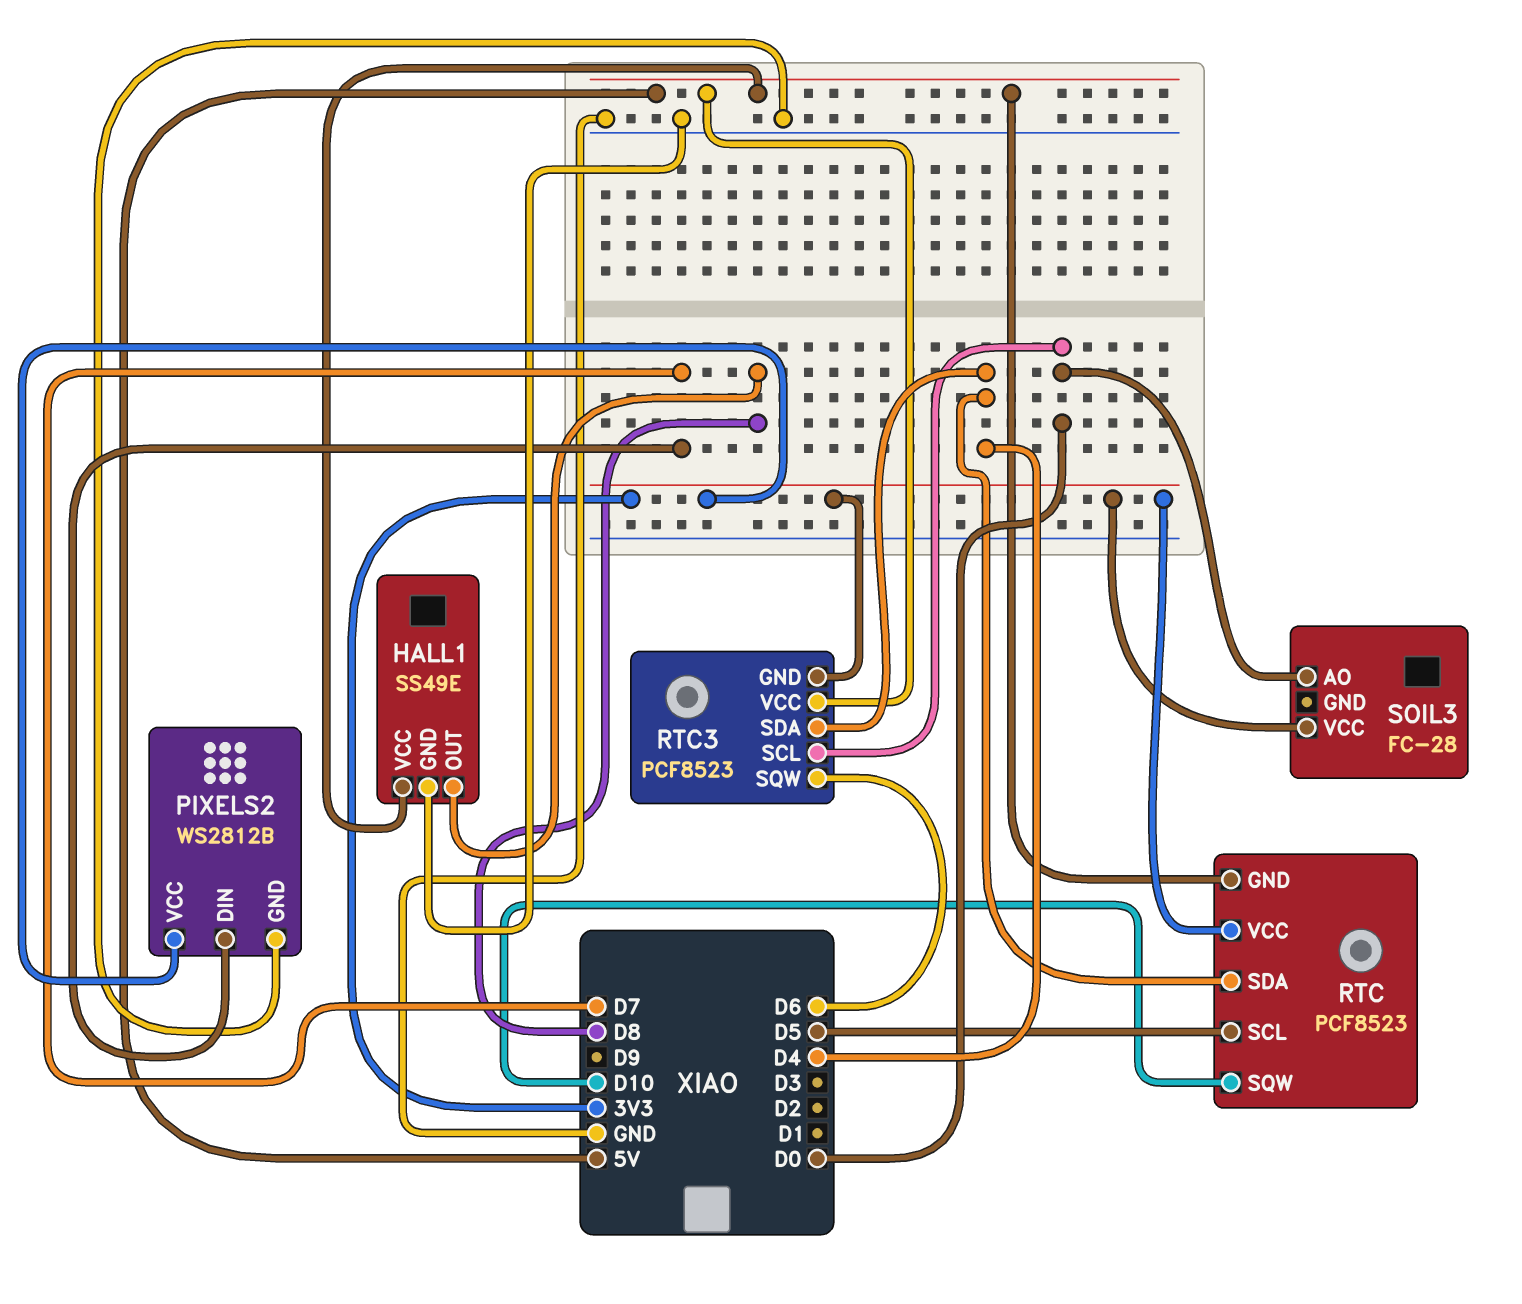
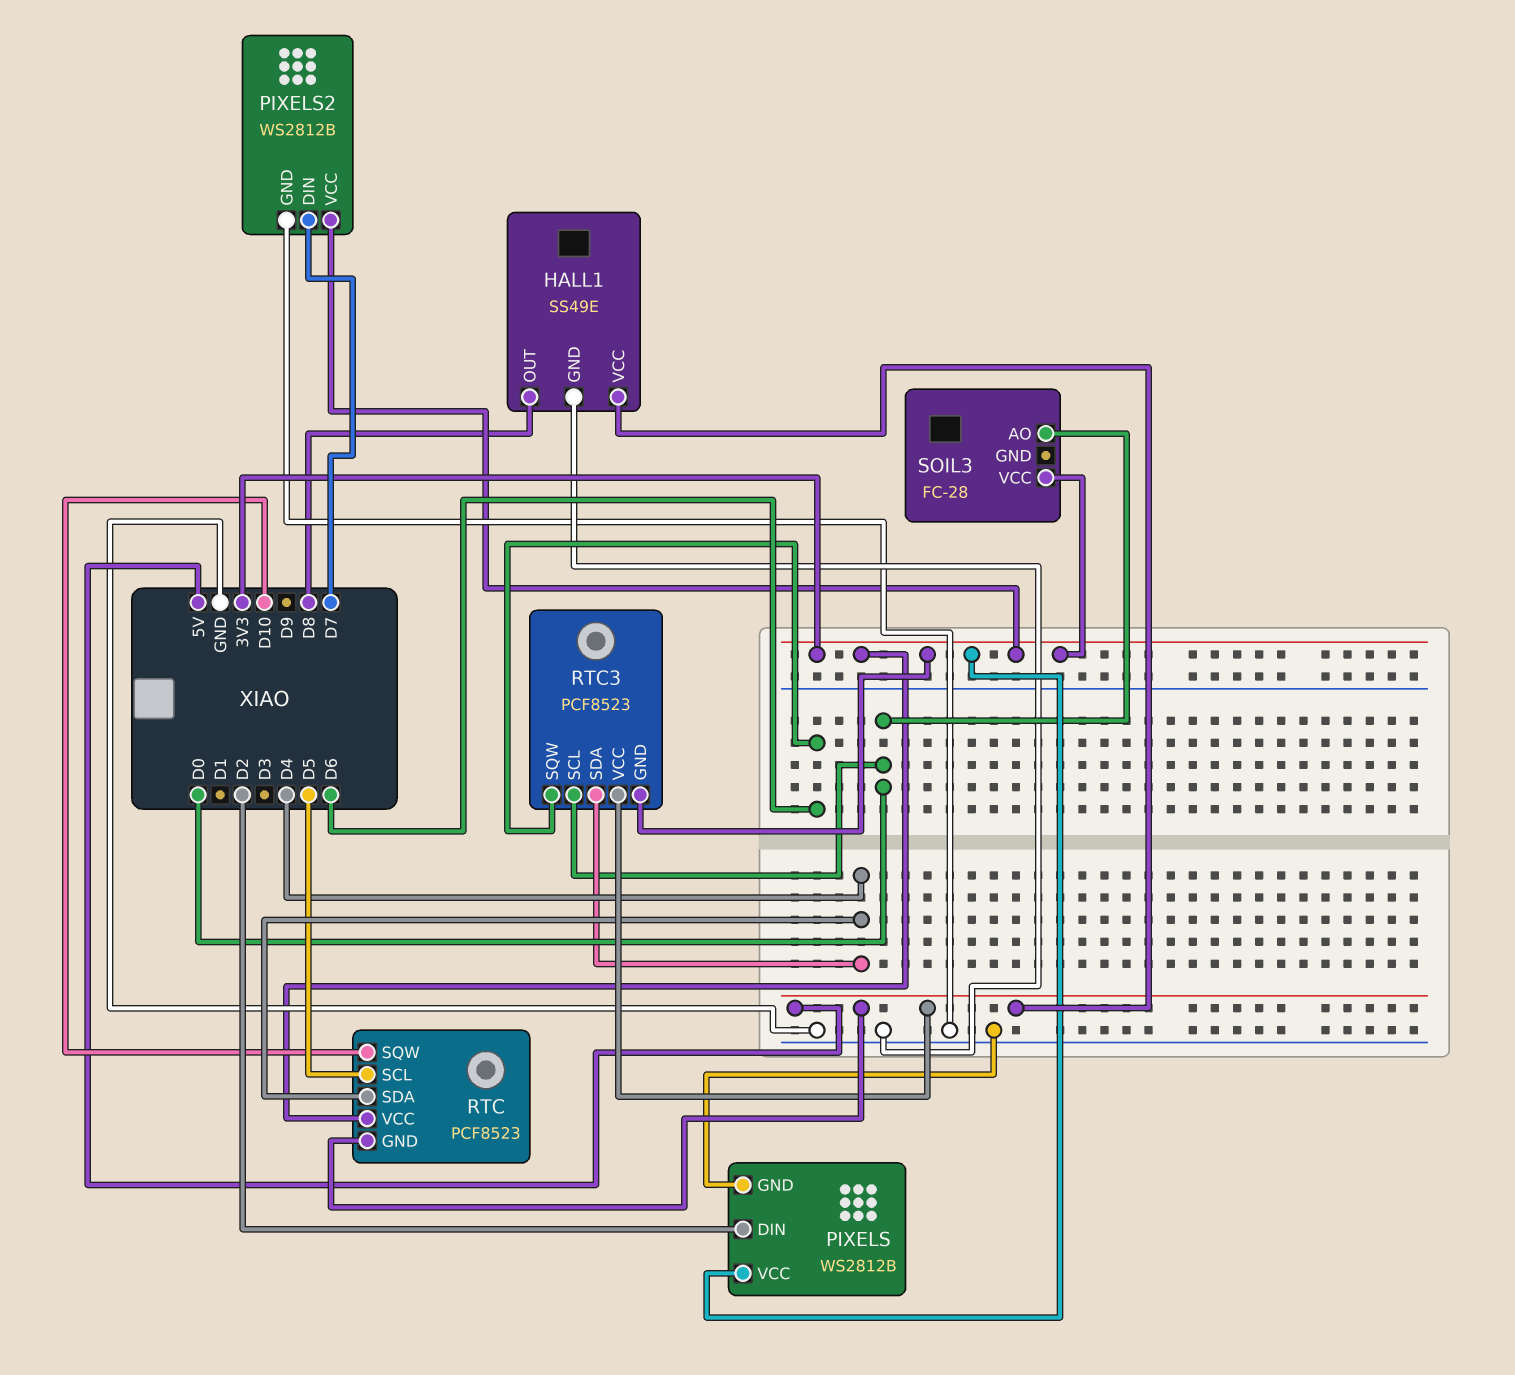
PIXELS: none -> WS2812B
PIXELS pin DIN: none -> D2
PIXELS pin GND: none -> GND
PIXELS pin VCC: none -> 3V3

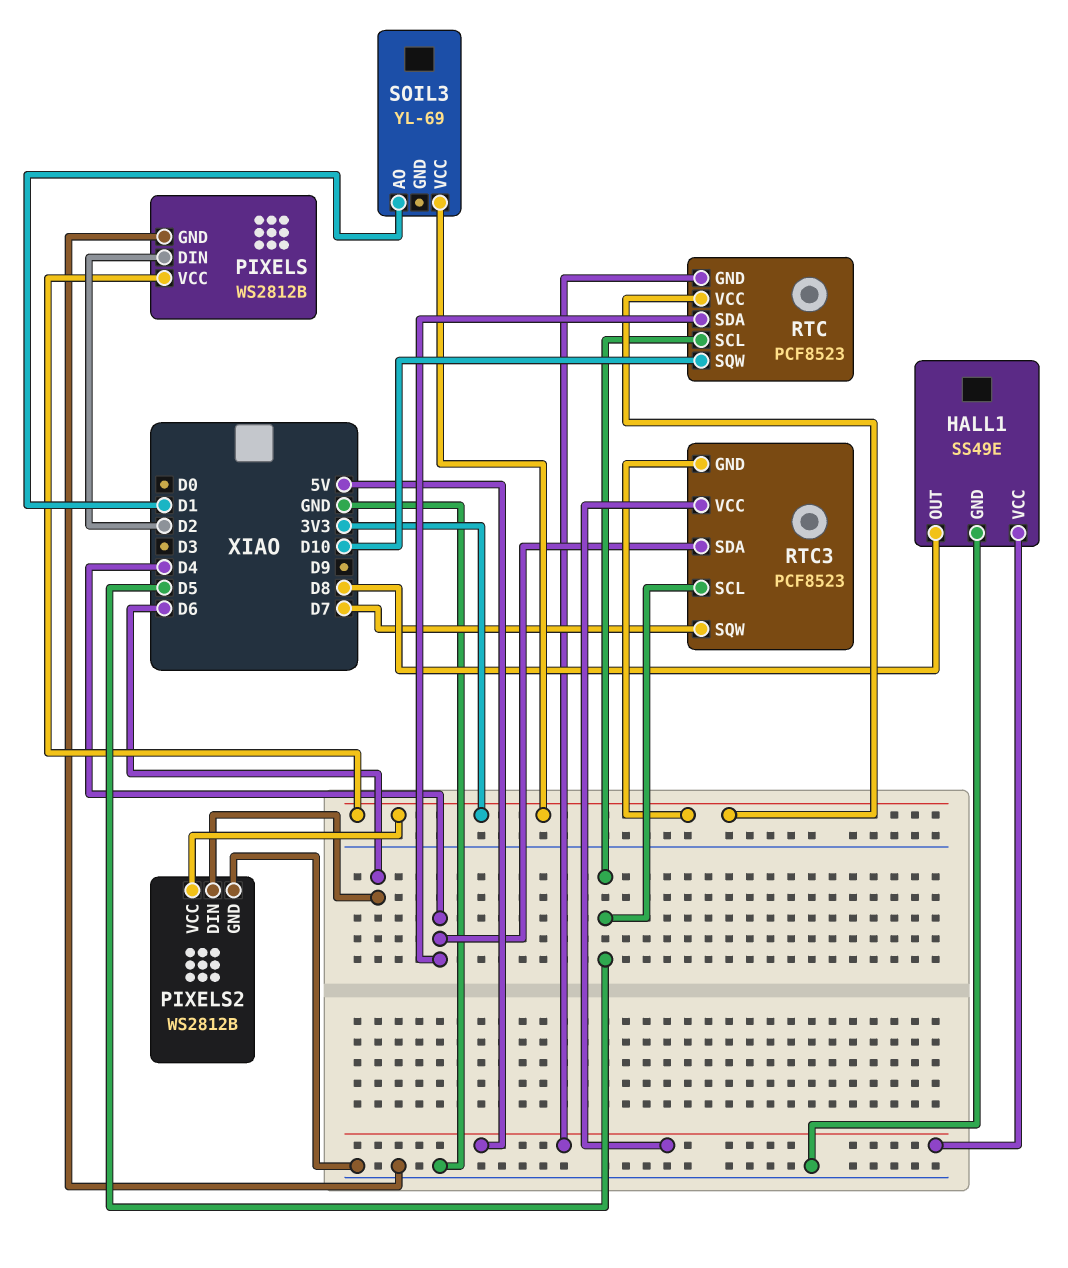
PIXELS2 pin DIN: D7 -> D6
RTC3 pin SCL: D0 -> D5
RTC3 pin SQW: D6 -> D7
SOIL3: FC-28 -> YL-69
SOIL3 pin AO: D0 -> D1

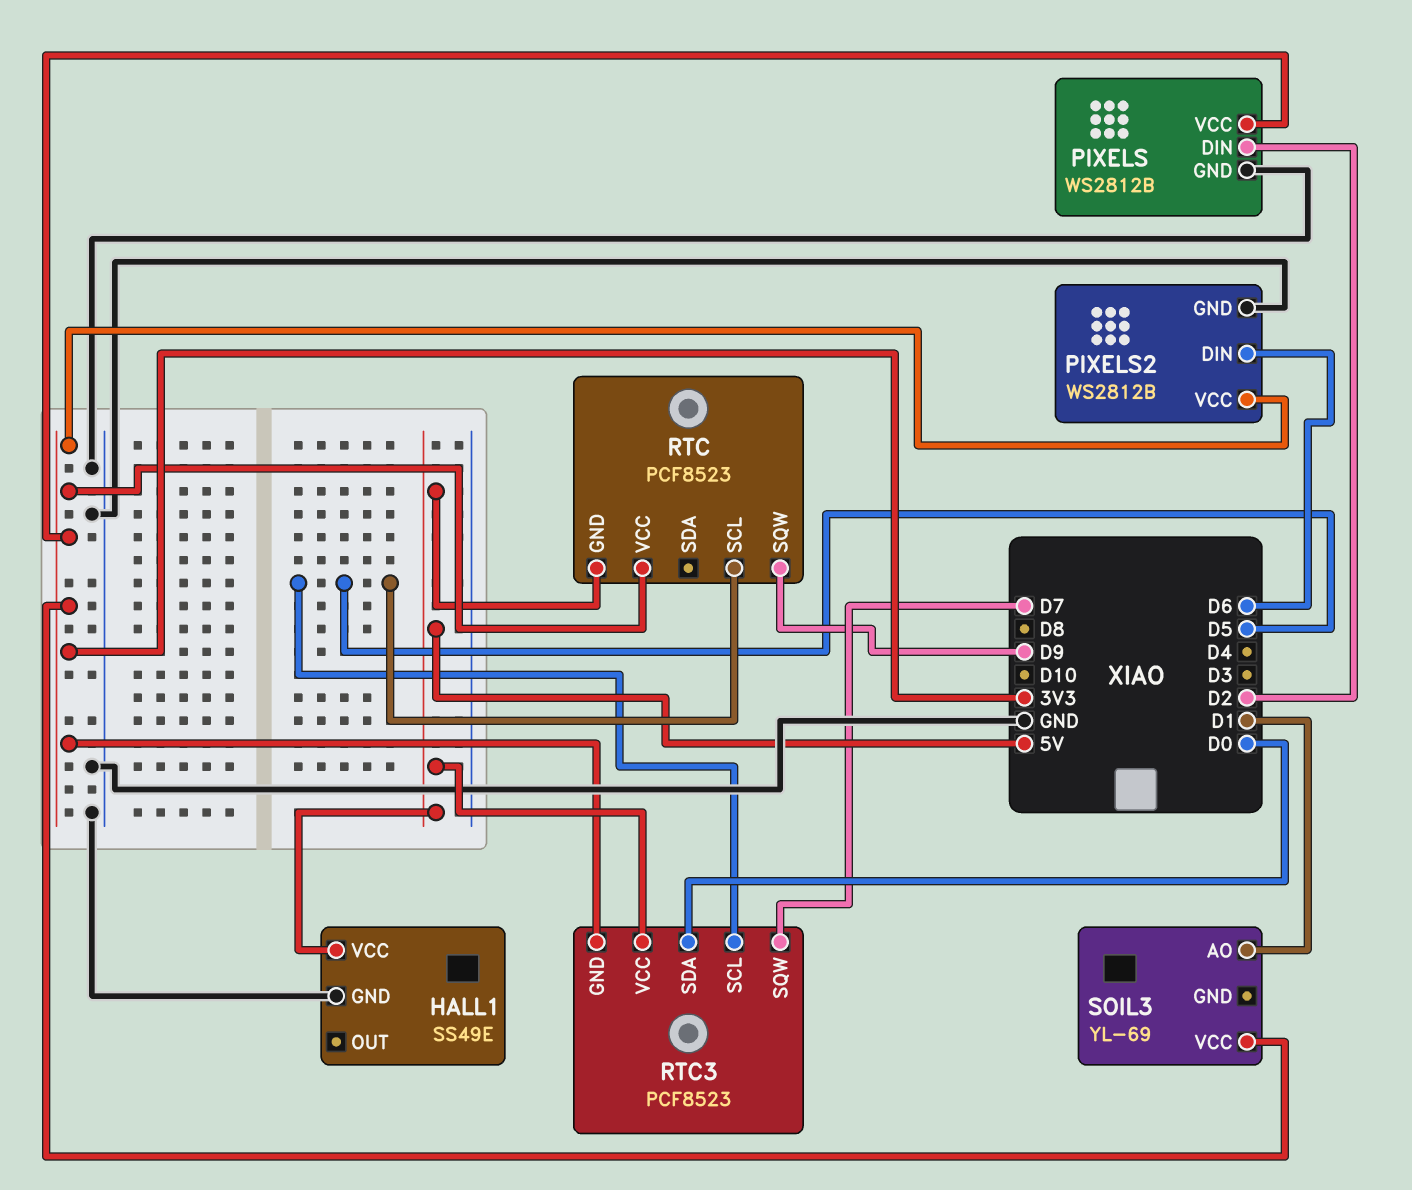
HALL1 pin OUT: D8 -> none
RTC pin SDA: D4 -> none
RTC pin SQW: D10 -> D9
RTC3 pin SDA: D4 -> D0

